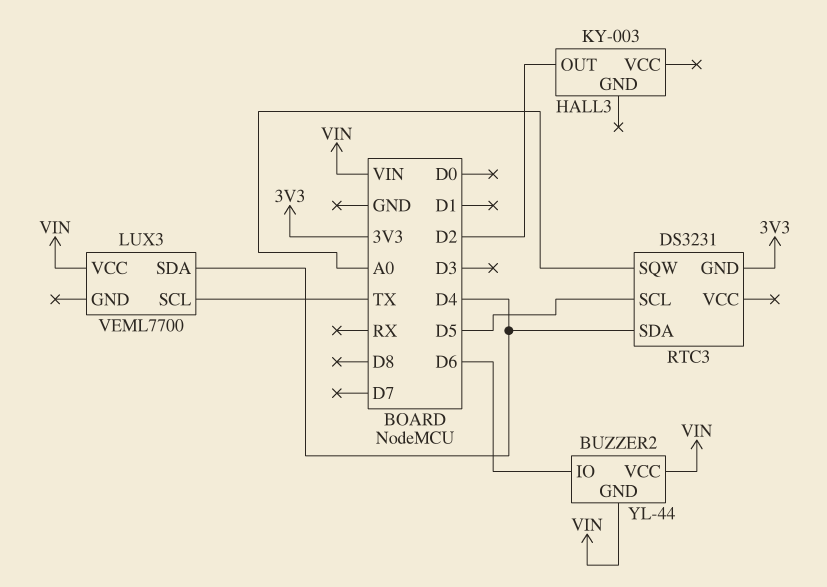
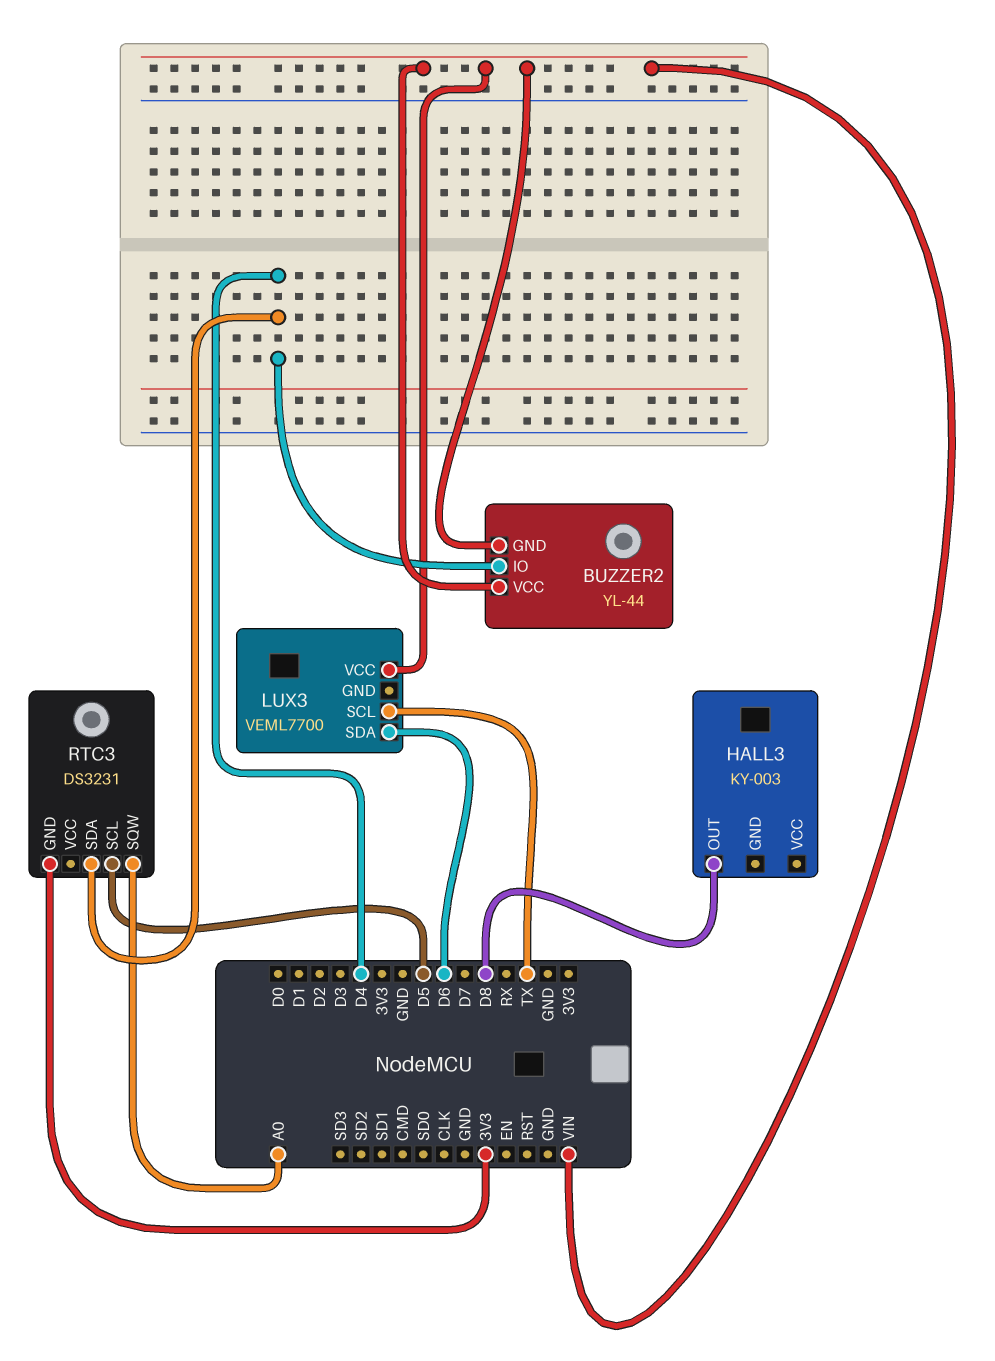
BUZZER2 pin IO: D6 -> D4
HALL3 pin OUT: D2 -> D8
LUX3 pin SDA: D4 -> D6

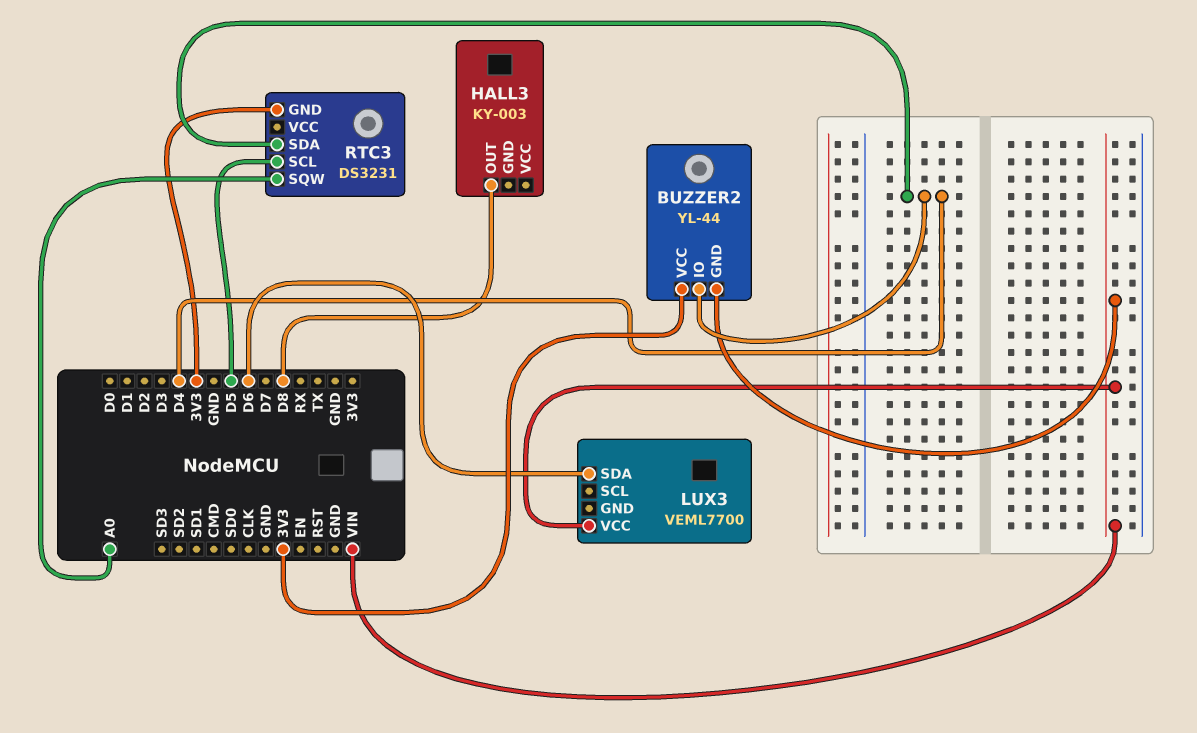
BUZZER2 pin VCC: VIN -> 3V3
LUX3 pin SCL: TX -> none

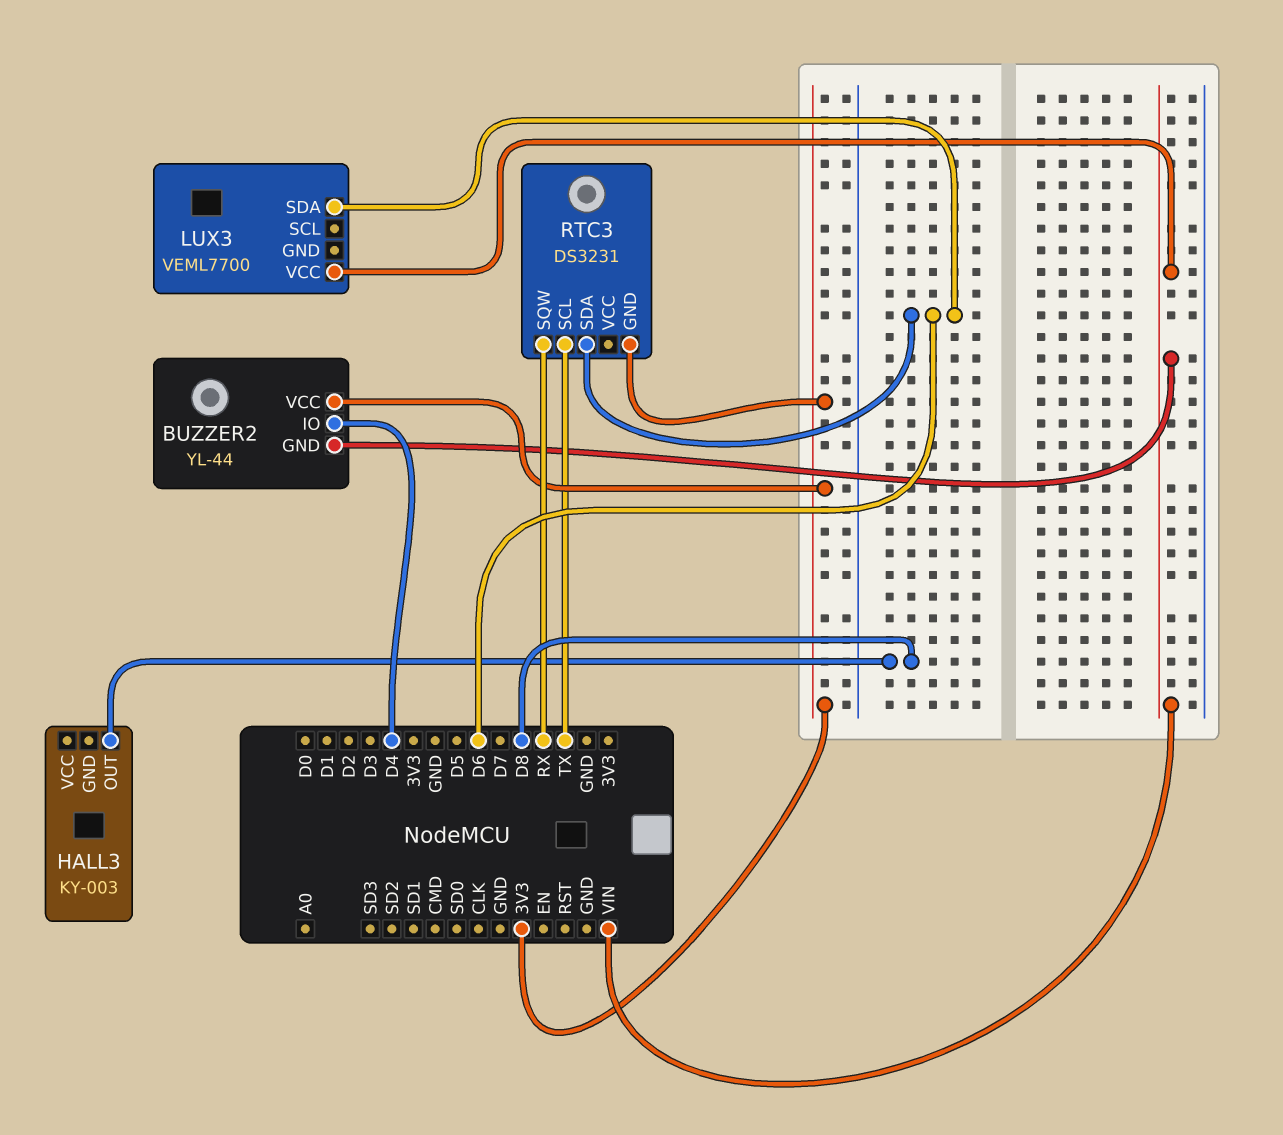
RTC3 pin SCL: D5 -> TX
RTC3 pin SDA: D4 -> D6
RTC3 pin SQW: A0 -> RX

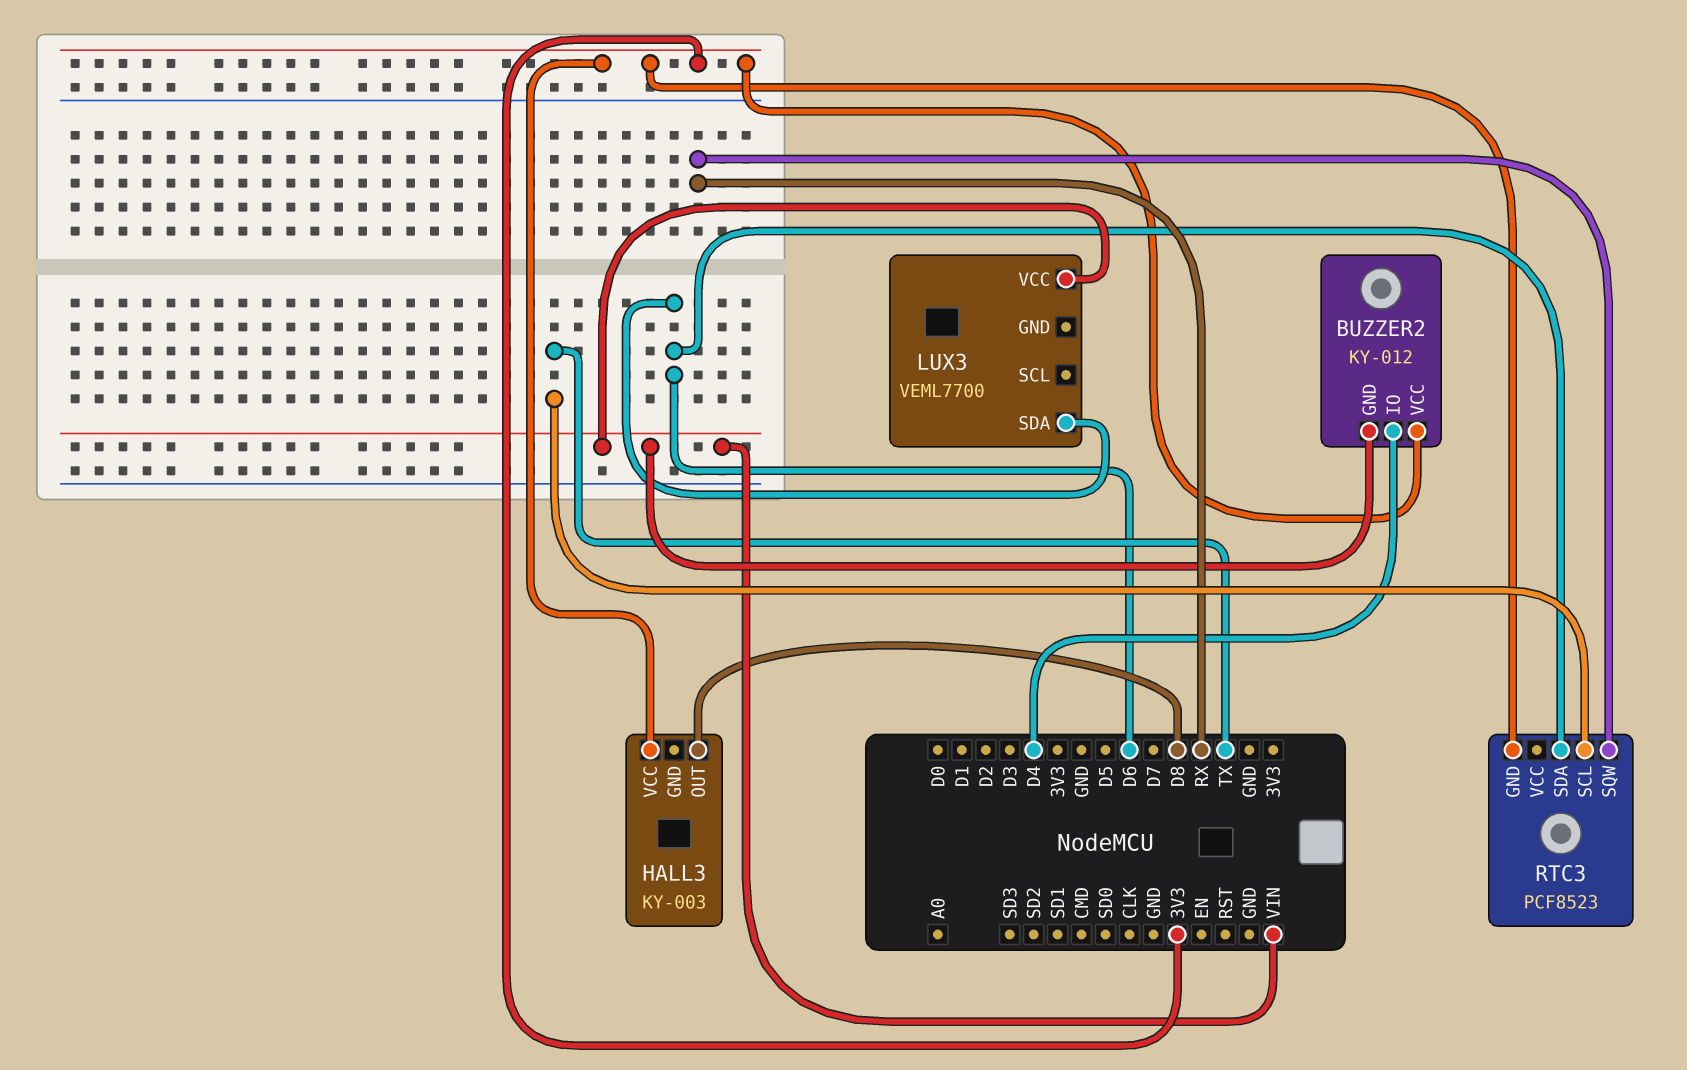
BUZZER2: YL-44 -> KY-012
HALL3 pin VCC: none -> 3V3
RTC3: DS3231 -> PCF8523

